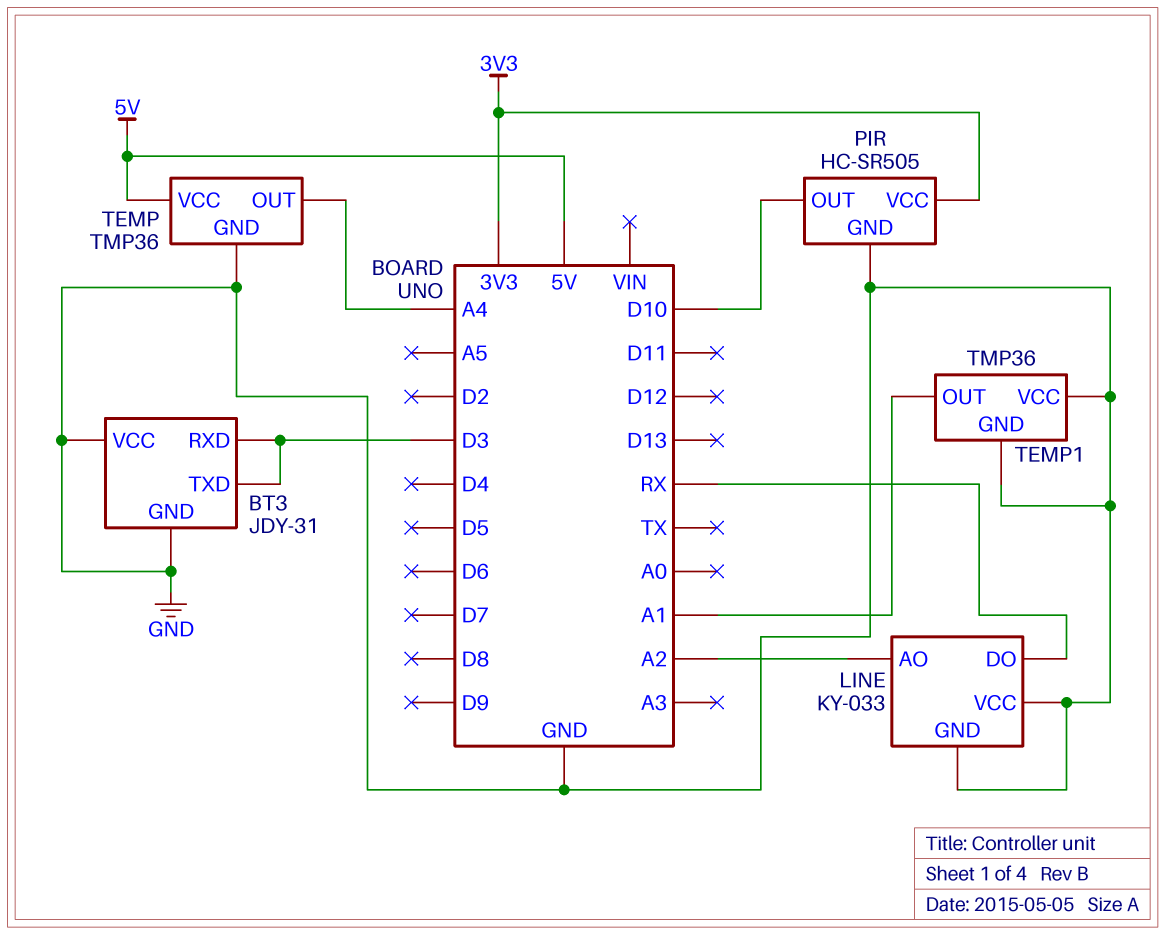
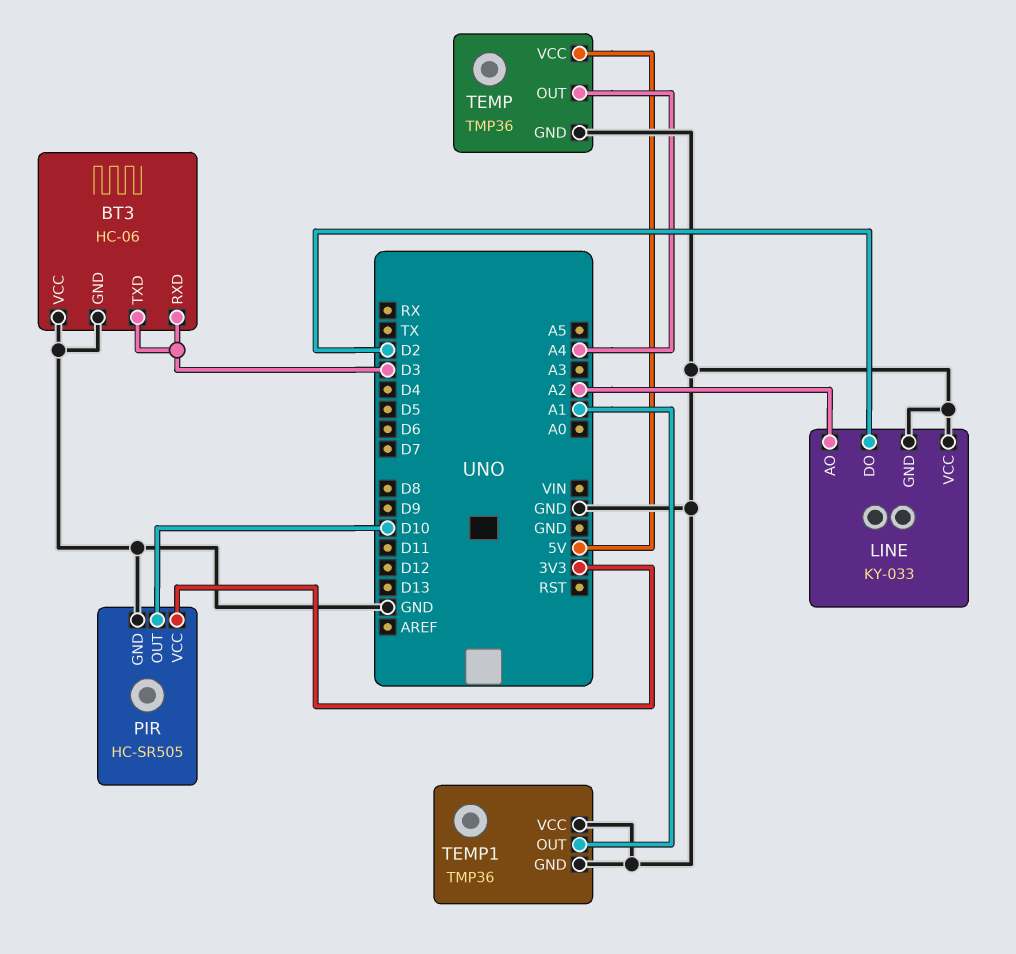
BT3: JDY-31 -> HC-06
LINE pin DO: RX -> D2

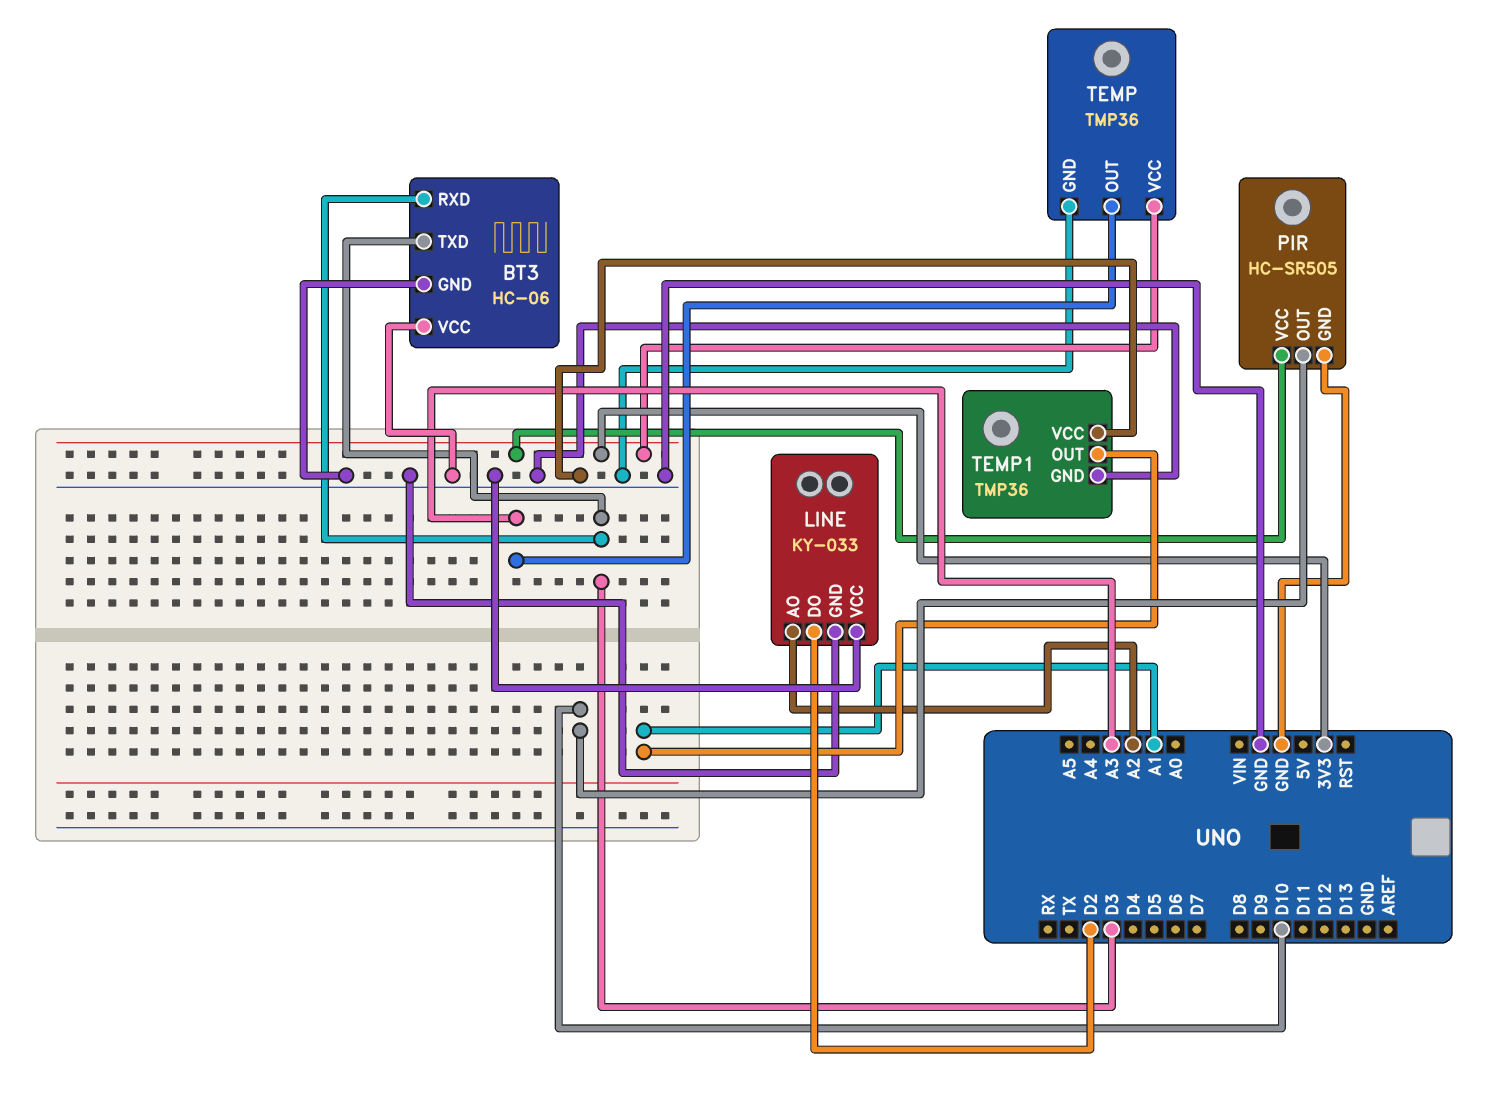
TEMP pin OUT: A4 -> A3
TEMP pin VCC: 5V -> 3V3

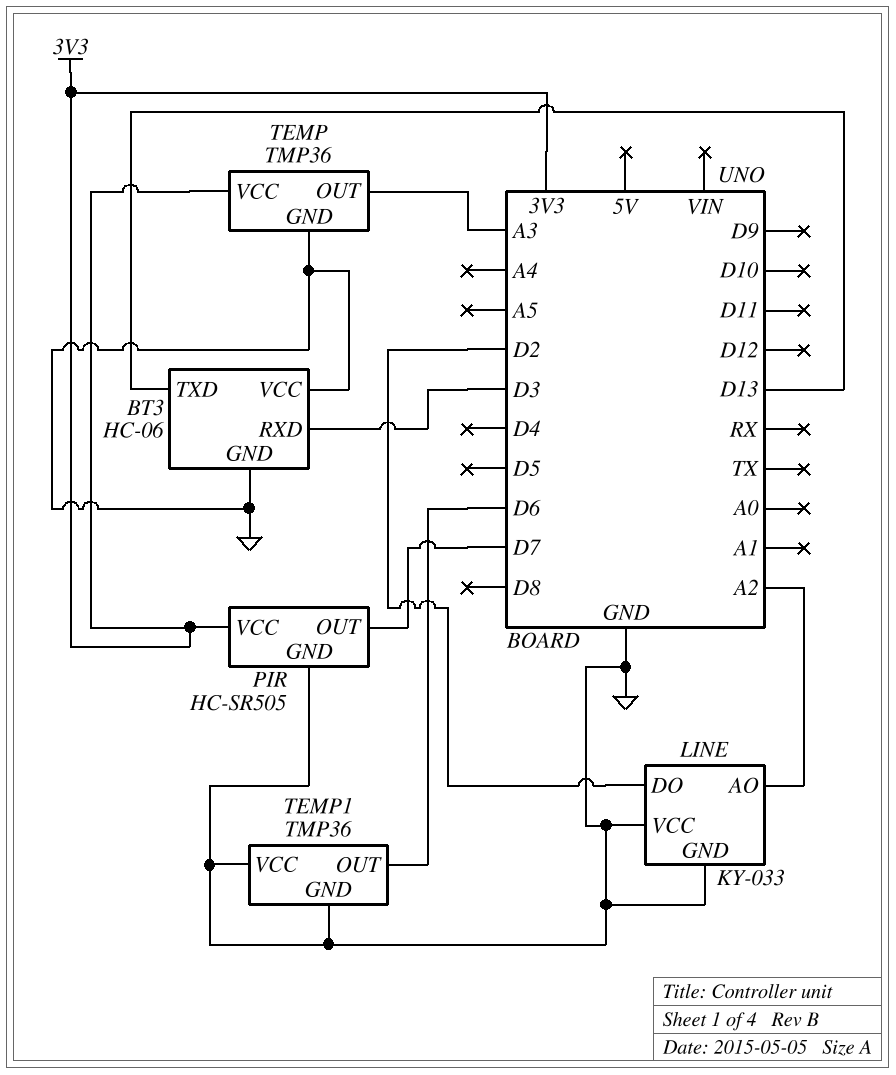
BT3 pin TXD: D3 -> D13
PIR pin OUT: D10 -> D7
TEMP1 pin OUT: A1 -> D6

